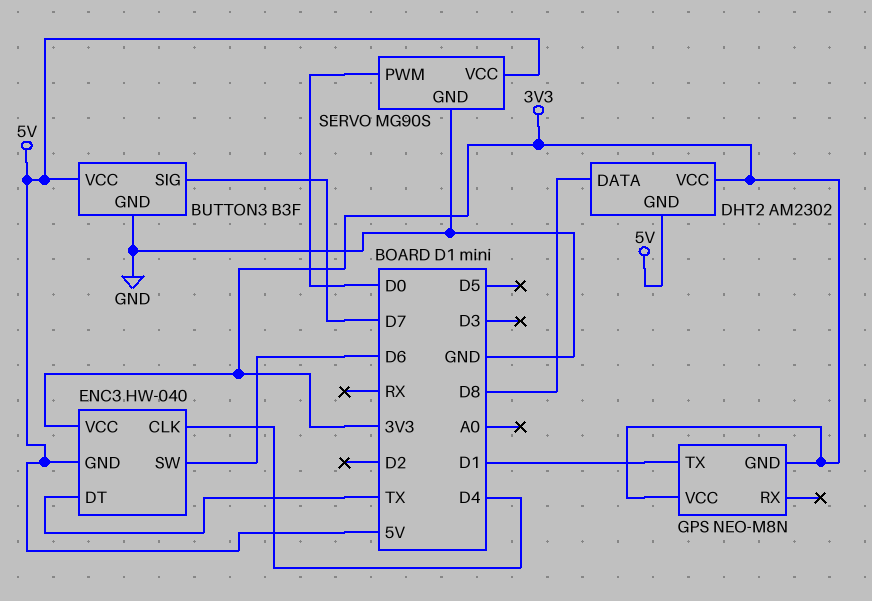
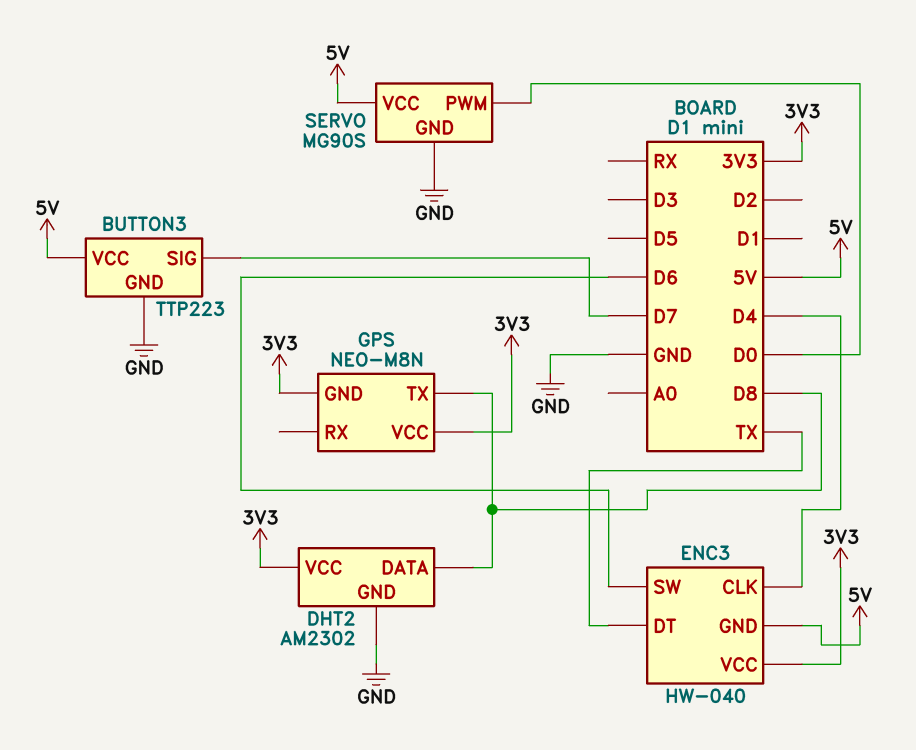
BUTTON3: B3F -> TTP223
DHT2 pin GND: 5V -> GND
GPS pin TX: D1 -> D8

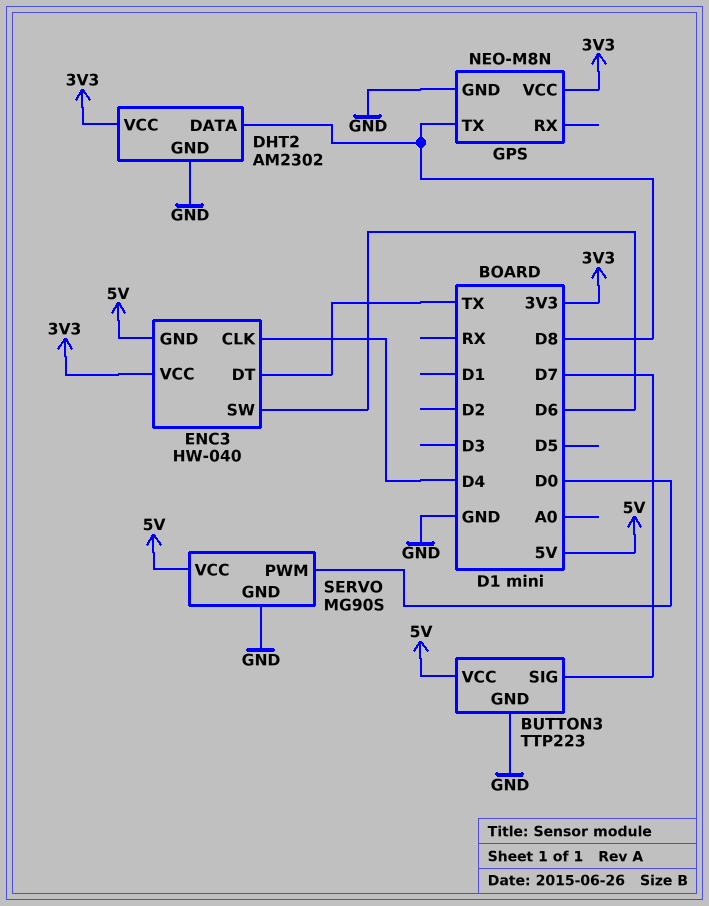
GPS pin GND: 3V3 -> GND

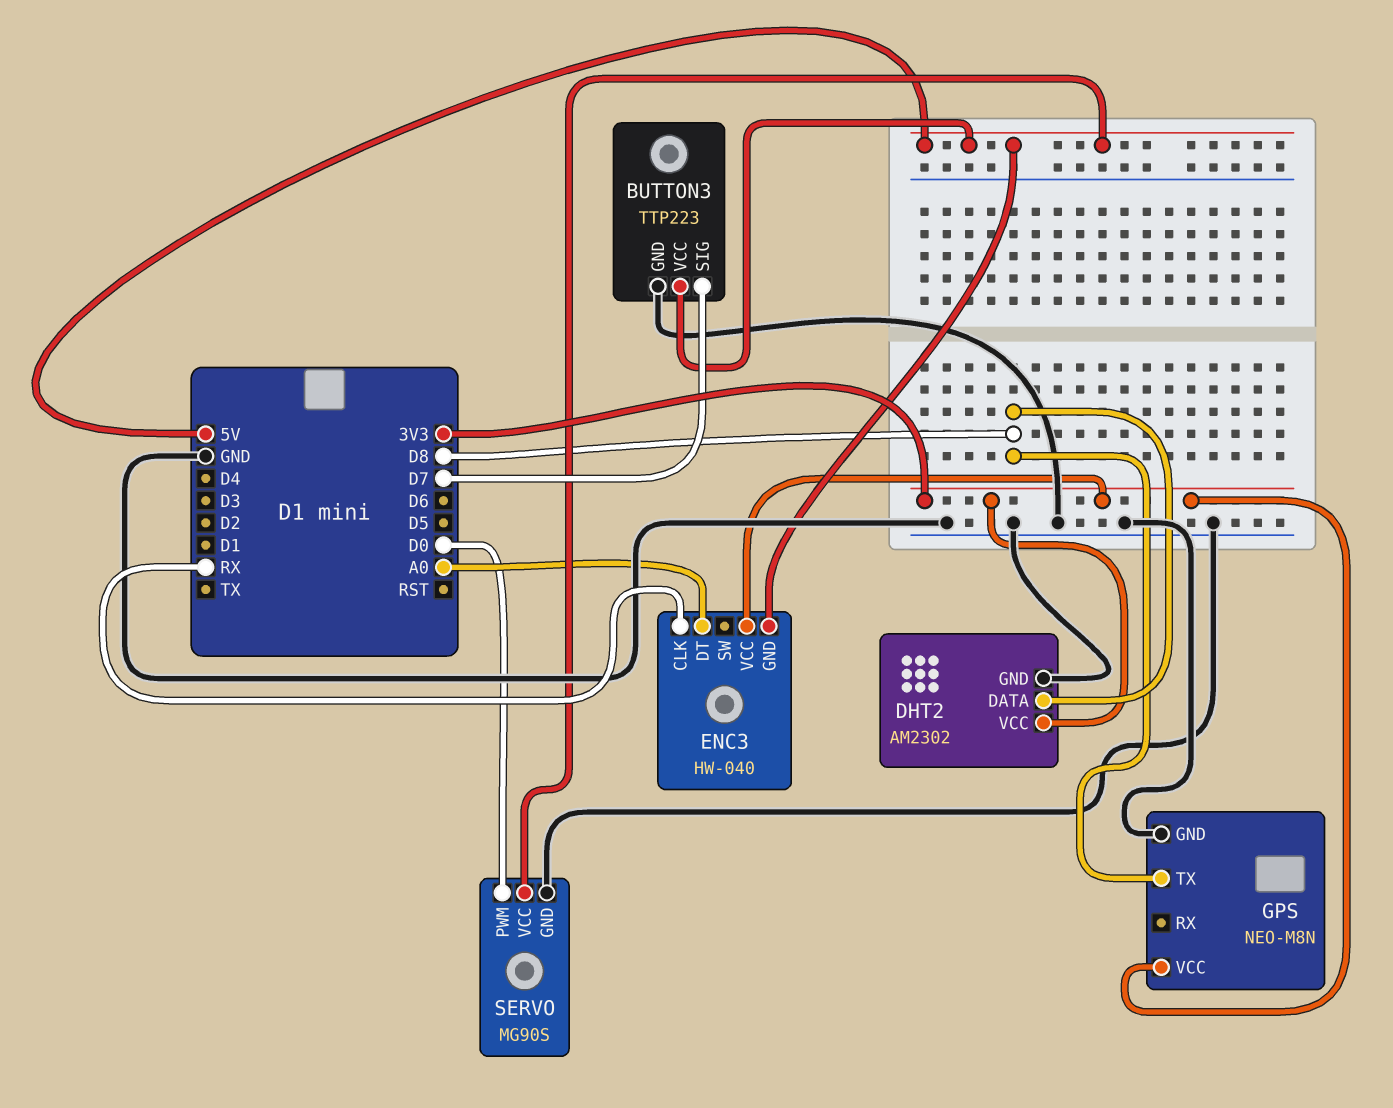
ENC3 pin CLK: D4 -> RX
ENC3 pin DT: TX -> A0
ENC3 pin SW: D6 -> none

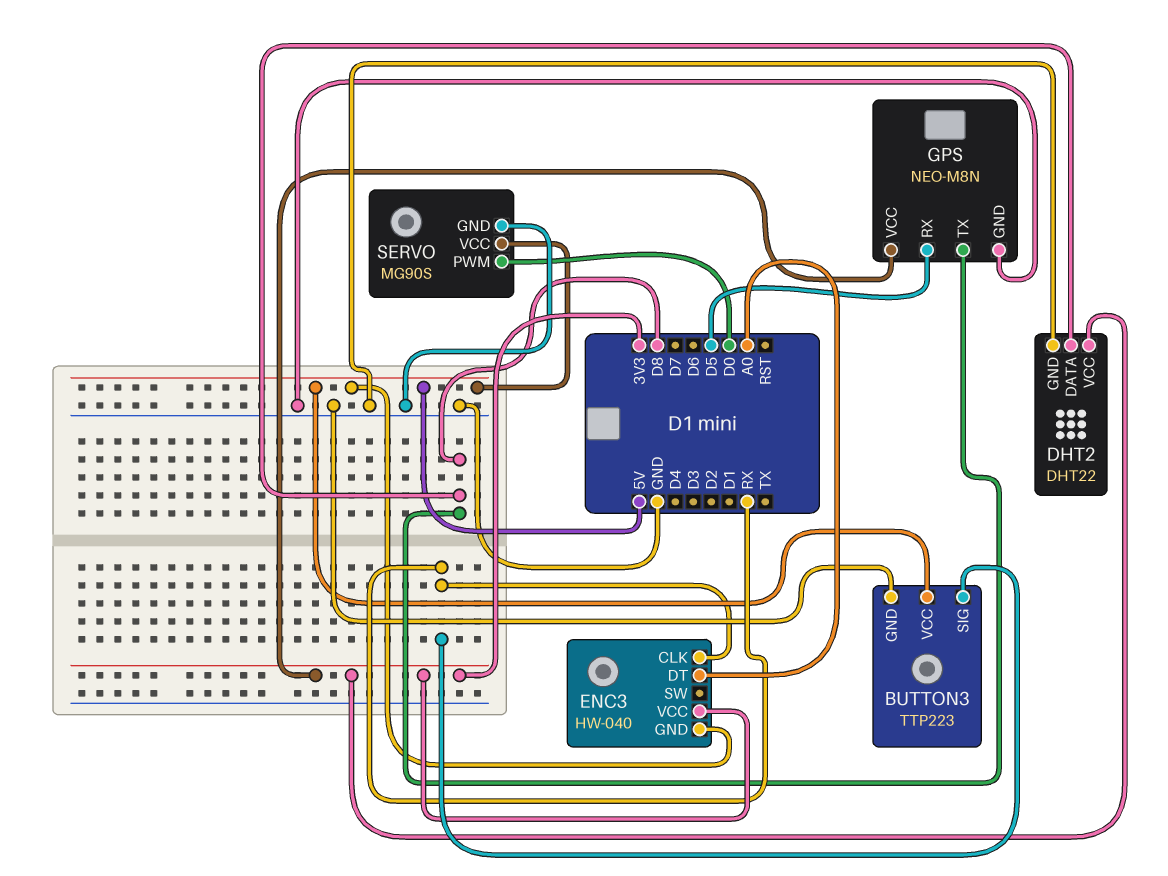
BUTTON3 pin SIG: D7 -> RX
DHT2: AM2302 -> DHT22
GPS pin RX: none -> D5

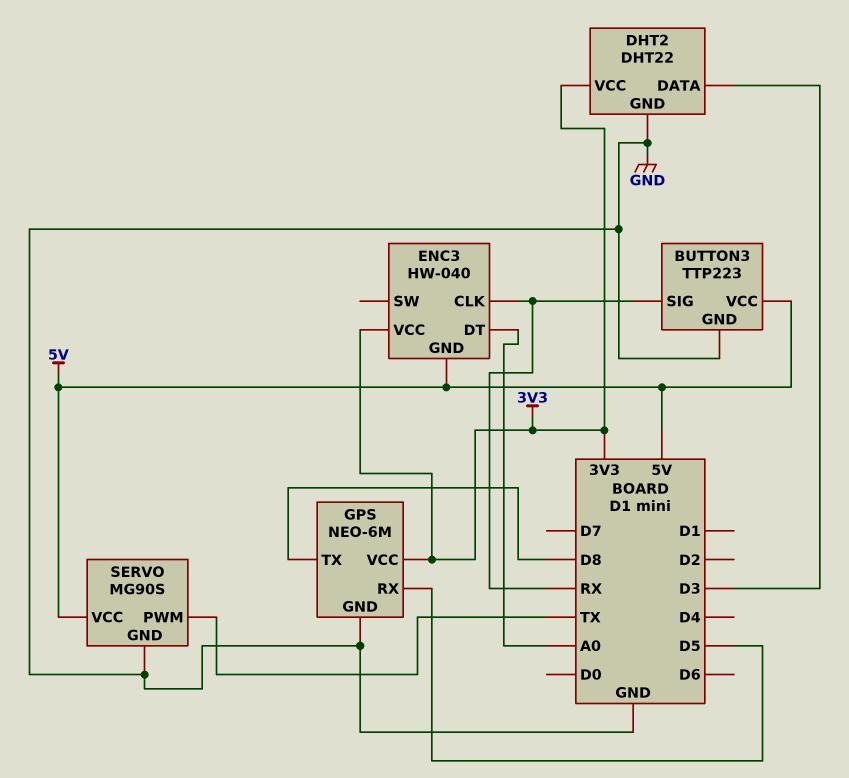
DHT2 pin DATA: D8 -> D3
GPS: NEO-M8N -> NEO-6M
SERVO pin PWM: D0 -> TX

